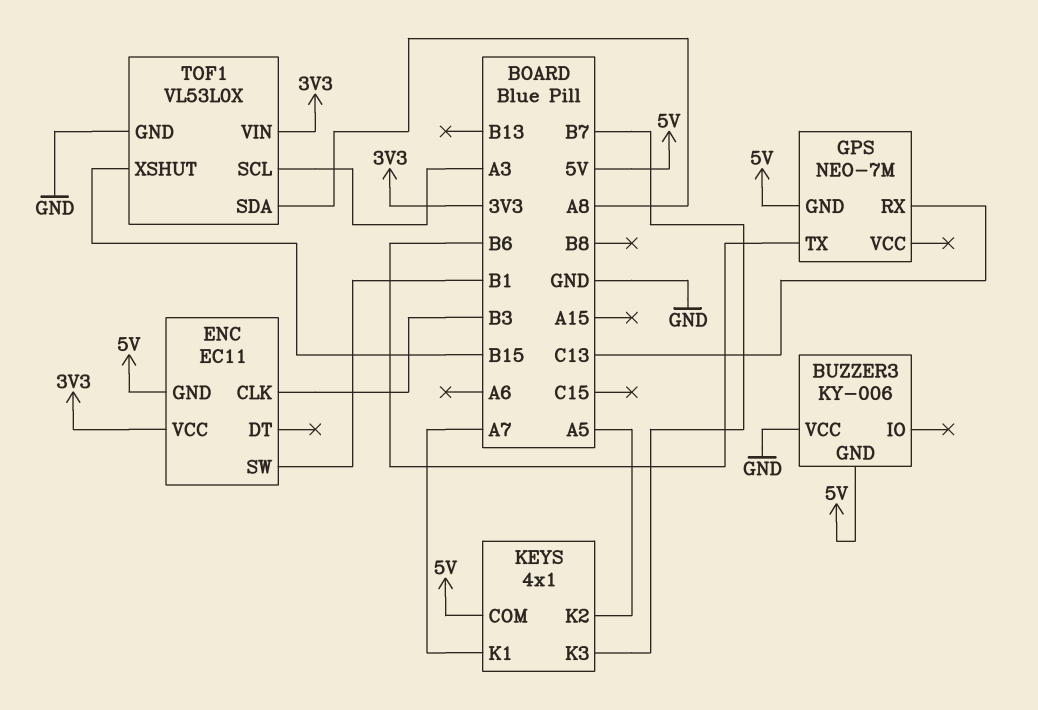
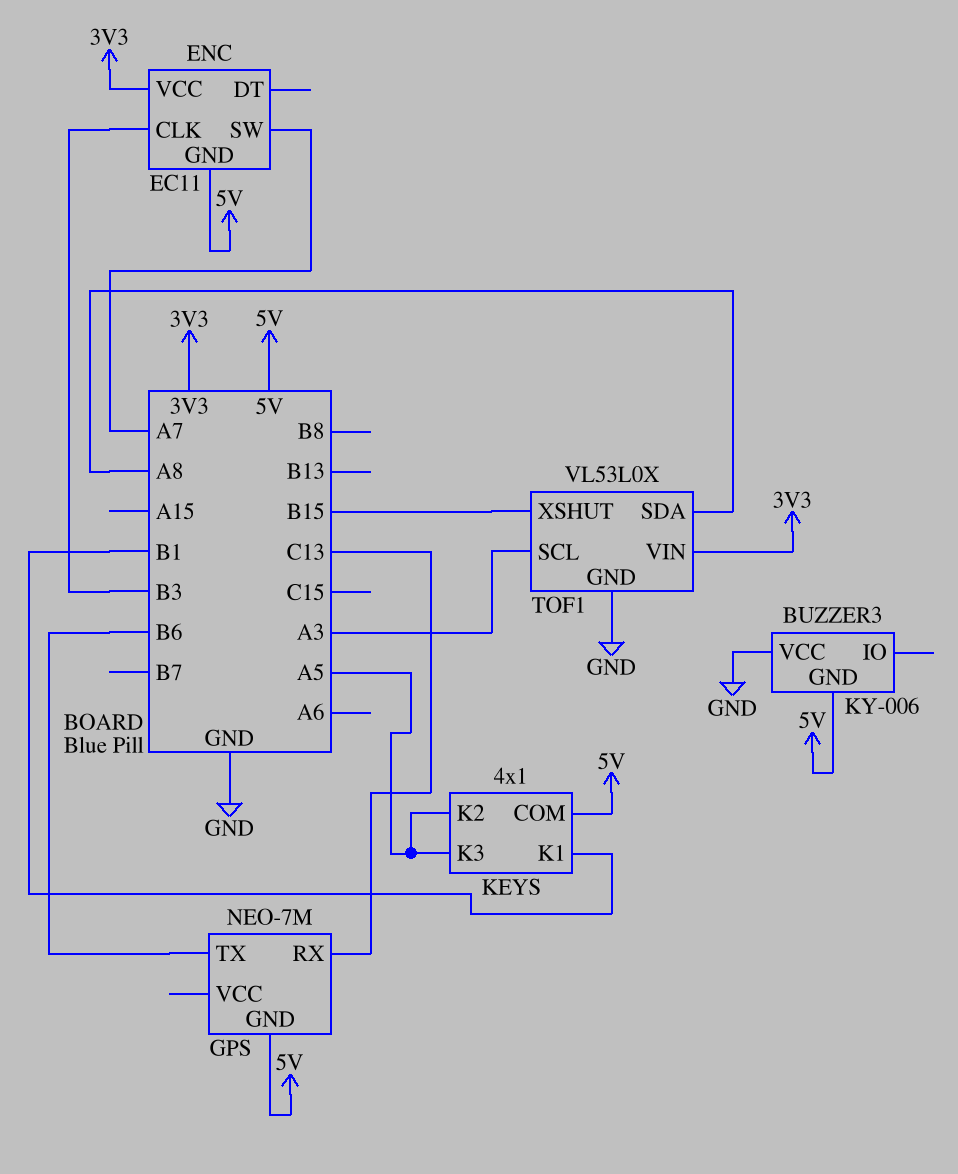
ENC pin SW: B1 -> A7
KEYS pin K1: A7 -> B1
KEYS pin K3: B7 -> A5

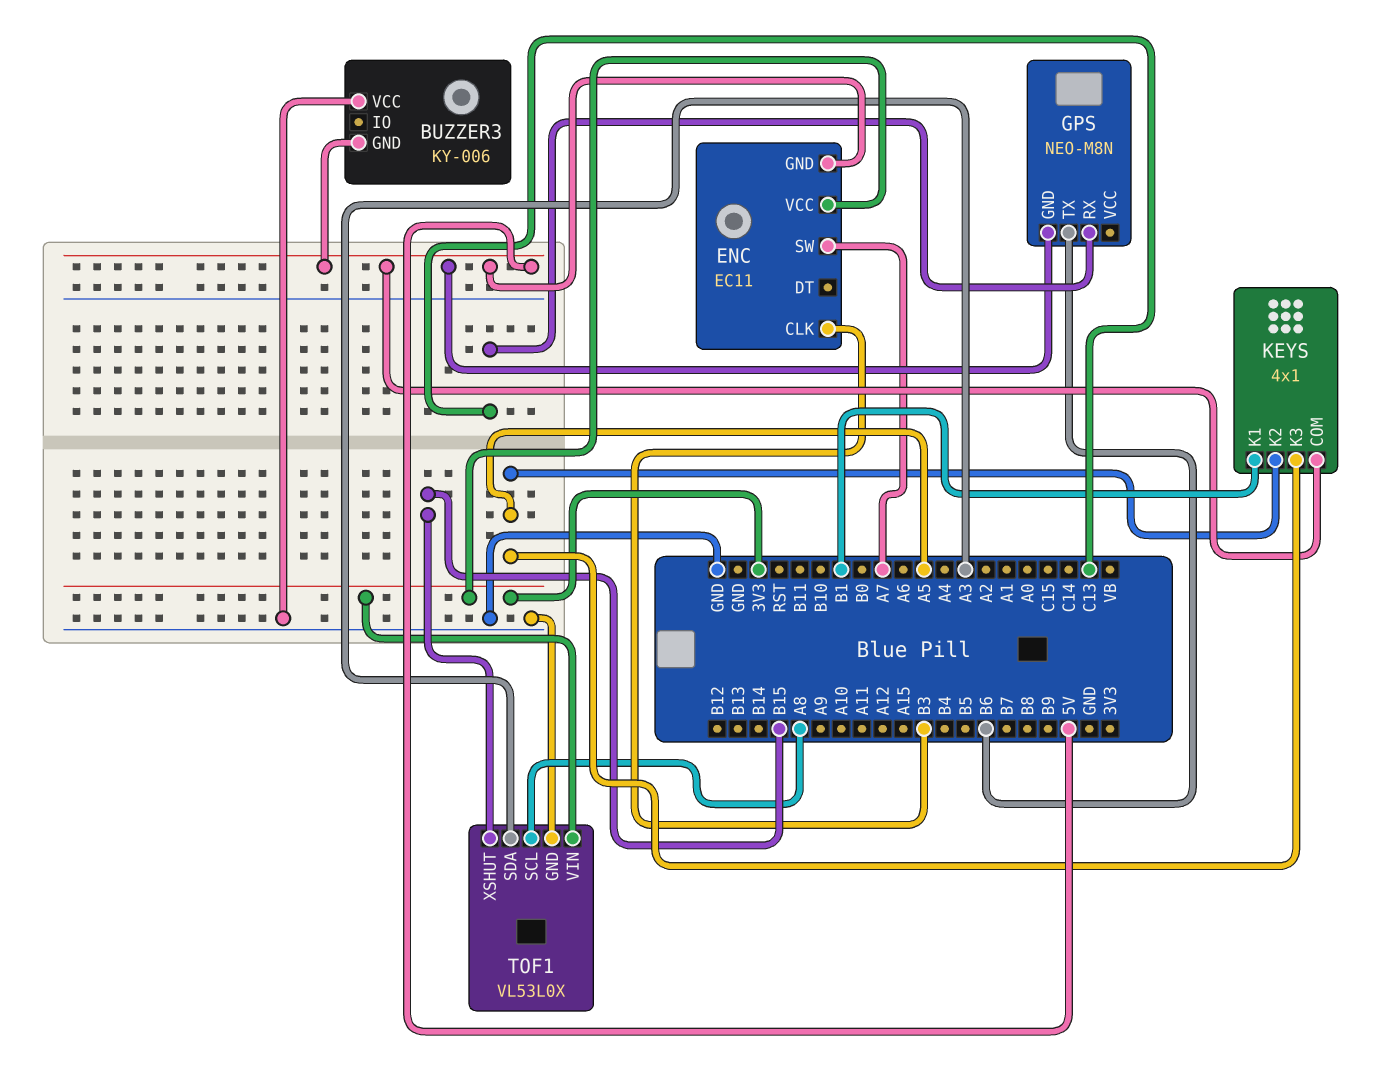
GPS: NEO-7M -> NEO-M8N
TOF1 pin SCL: A3 -> A8
TOF1 pin SDA: A8 -> A3

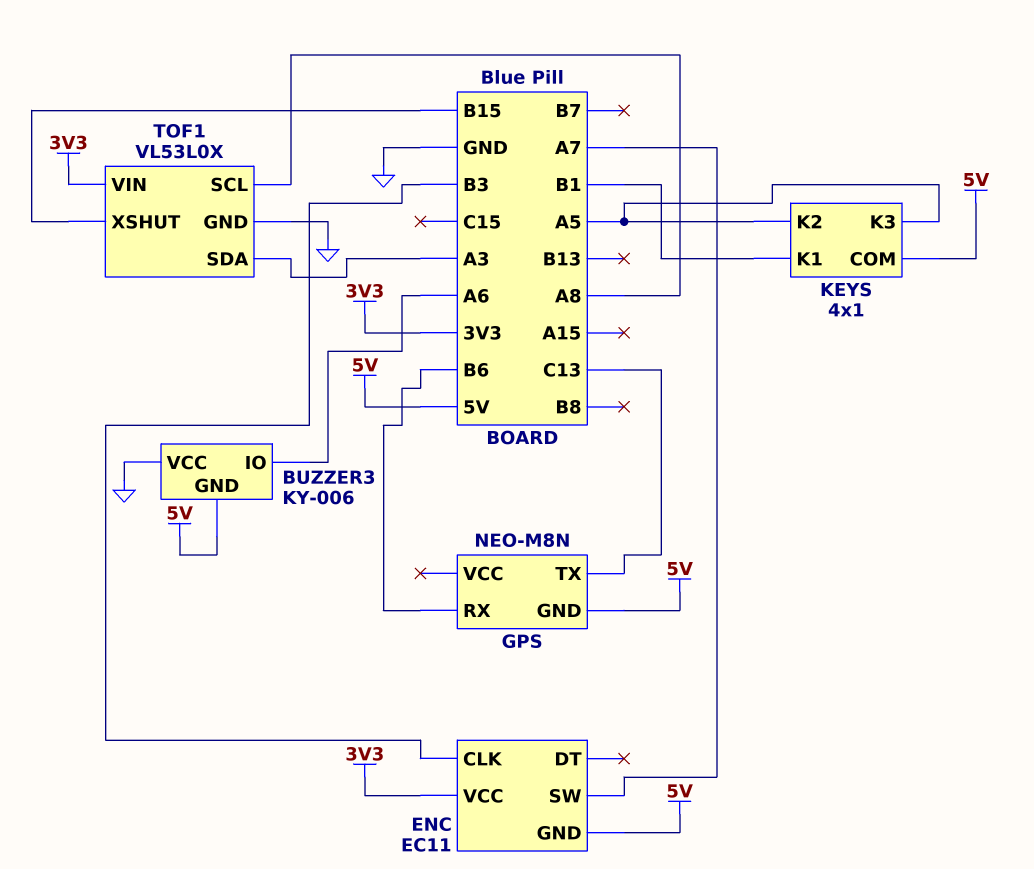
BUZZER3 pin IO: none -> A6
GPS pin RX: C13 -> B6
GPS pin TX: B6 -> C13

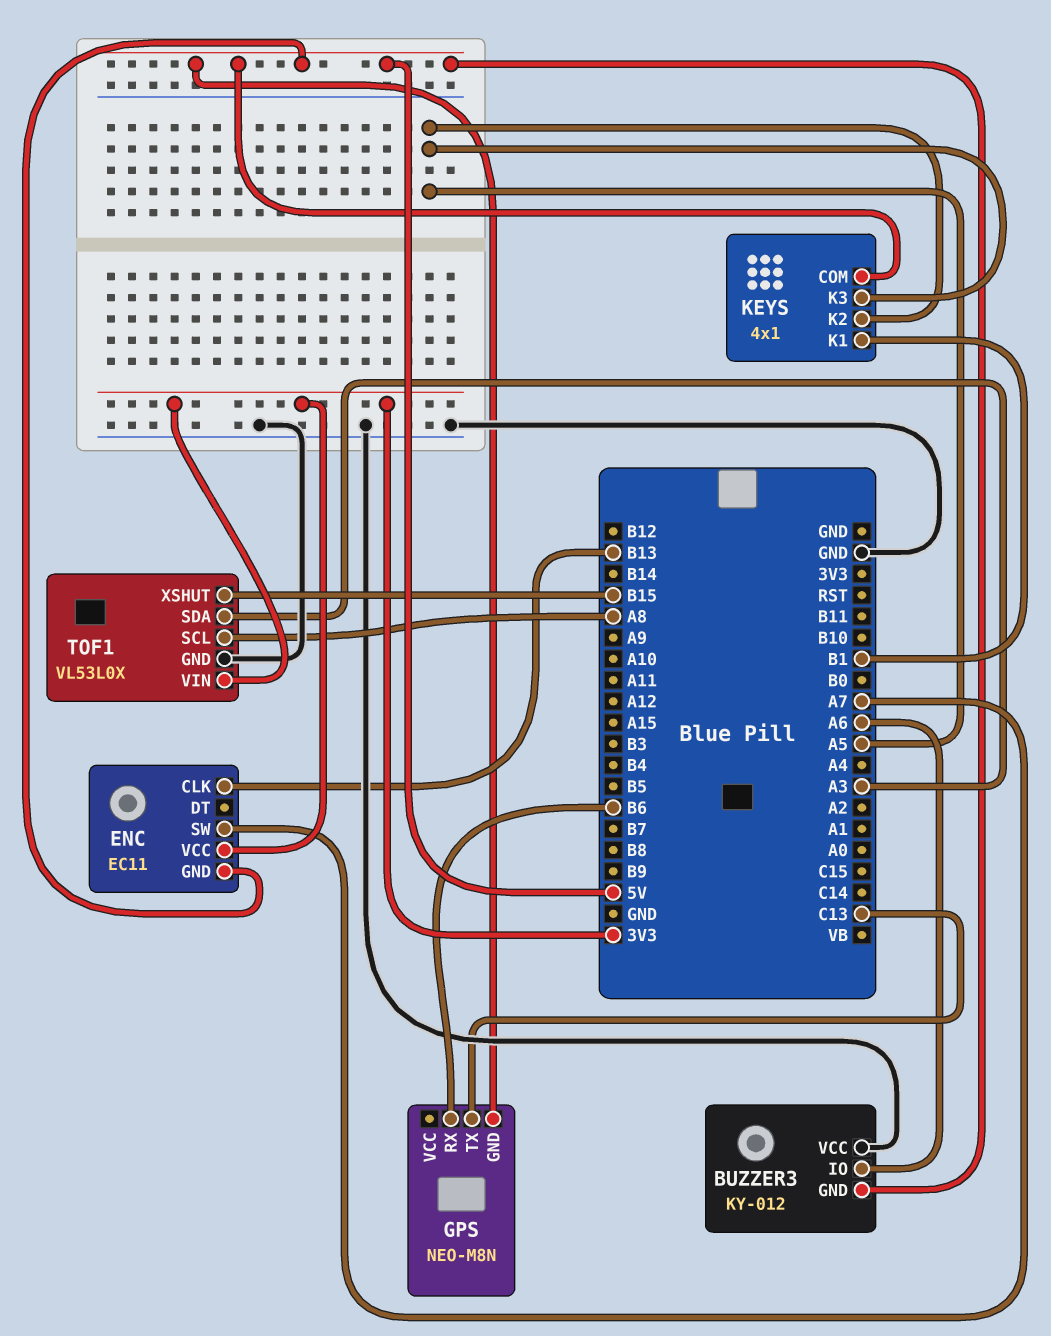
BUZZER3: KY-006 -> KY-012
ENC pin CLK: B3 -> B13

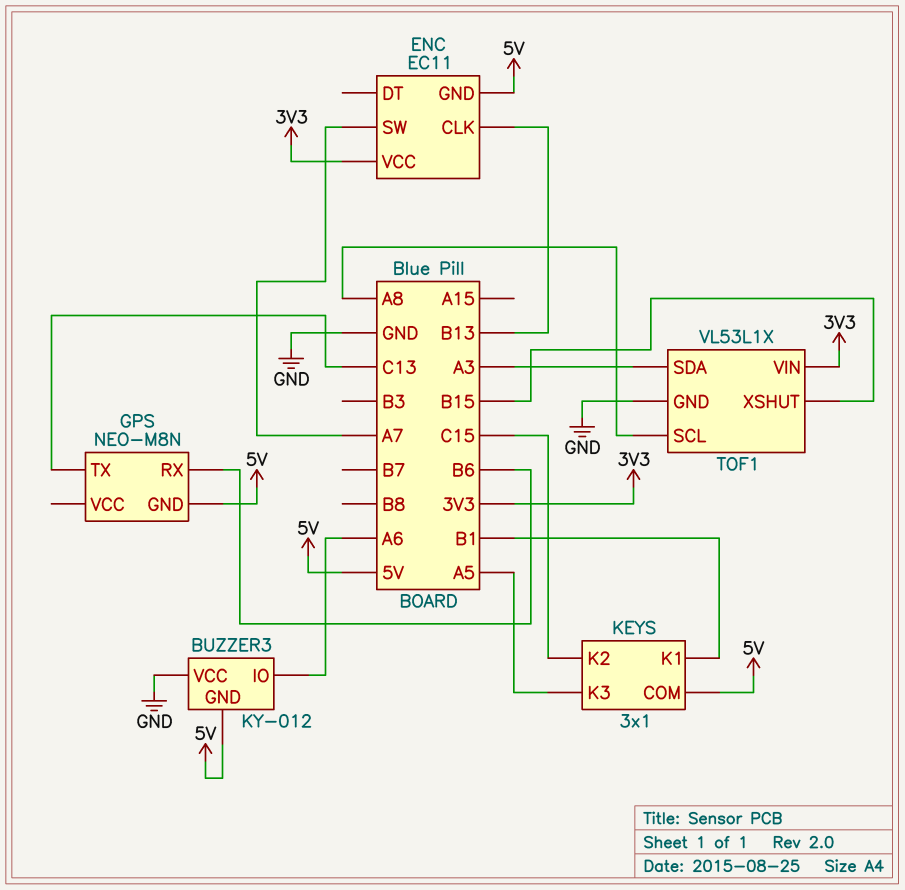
KEYS: 4x1 -> 3x1
KEYS pin K2: A5 -> C15
TOF1: VL53L0X -> VL53L1X

